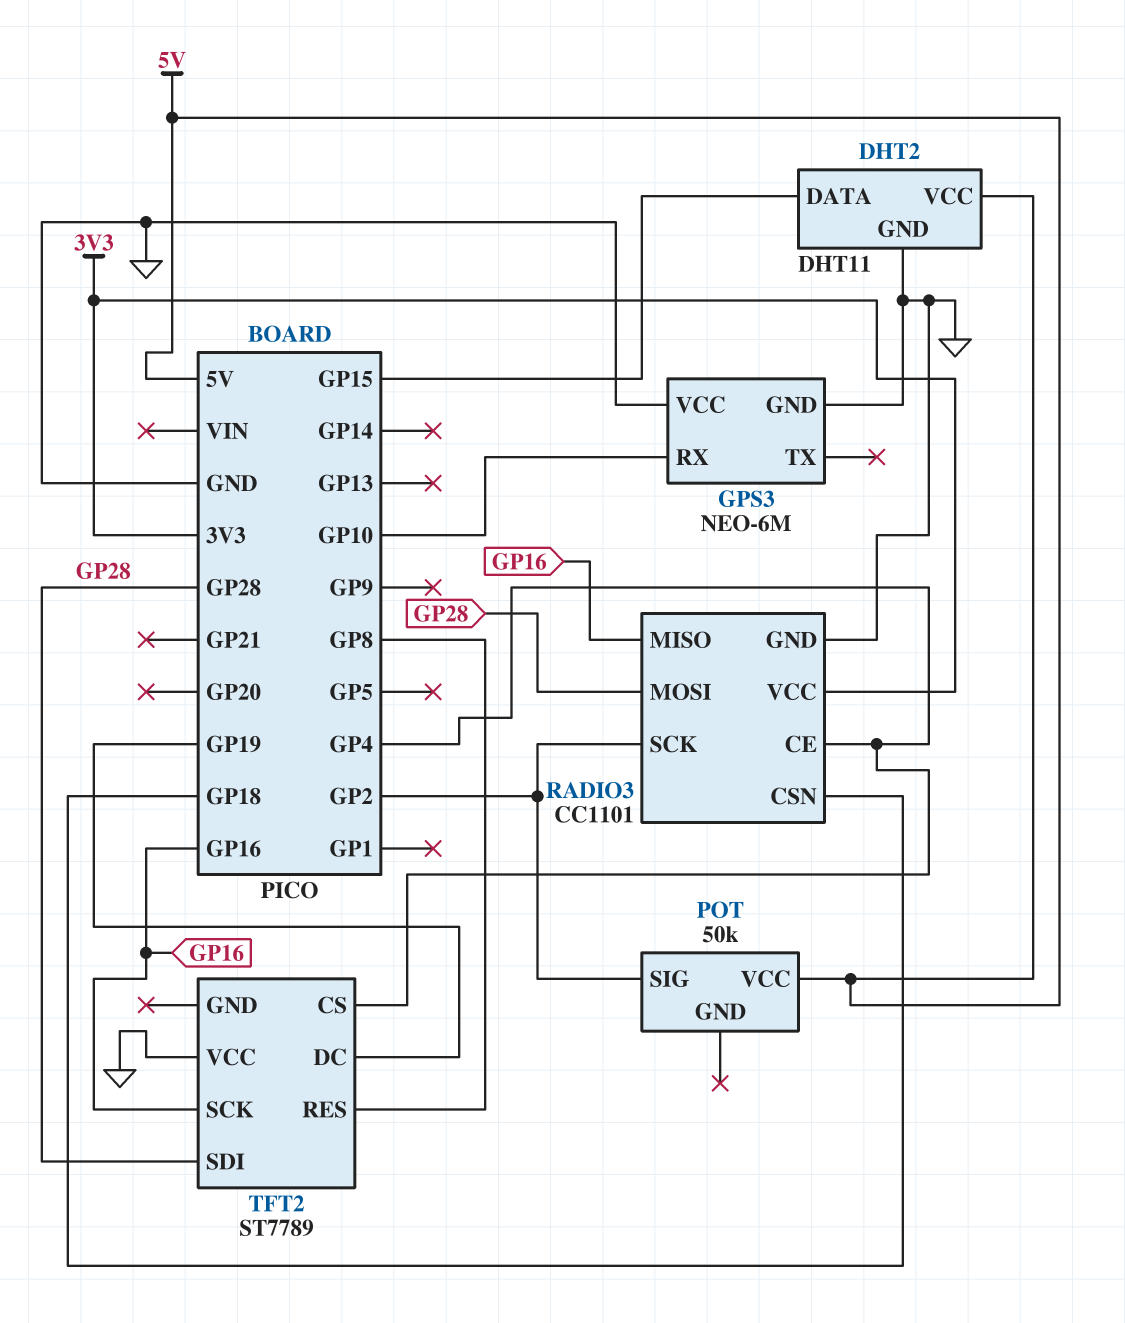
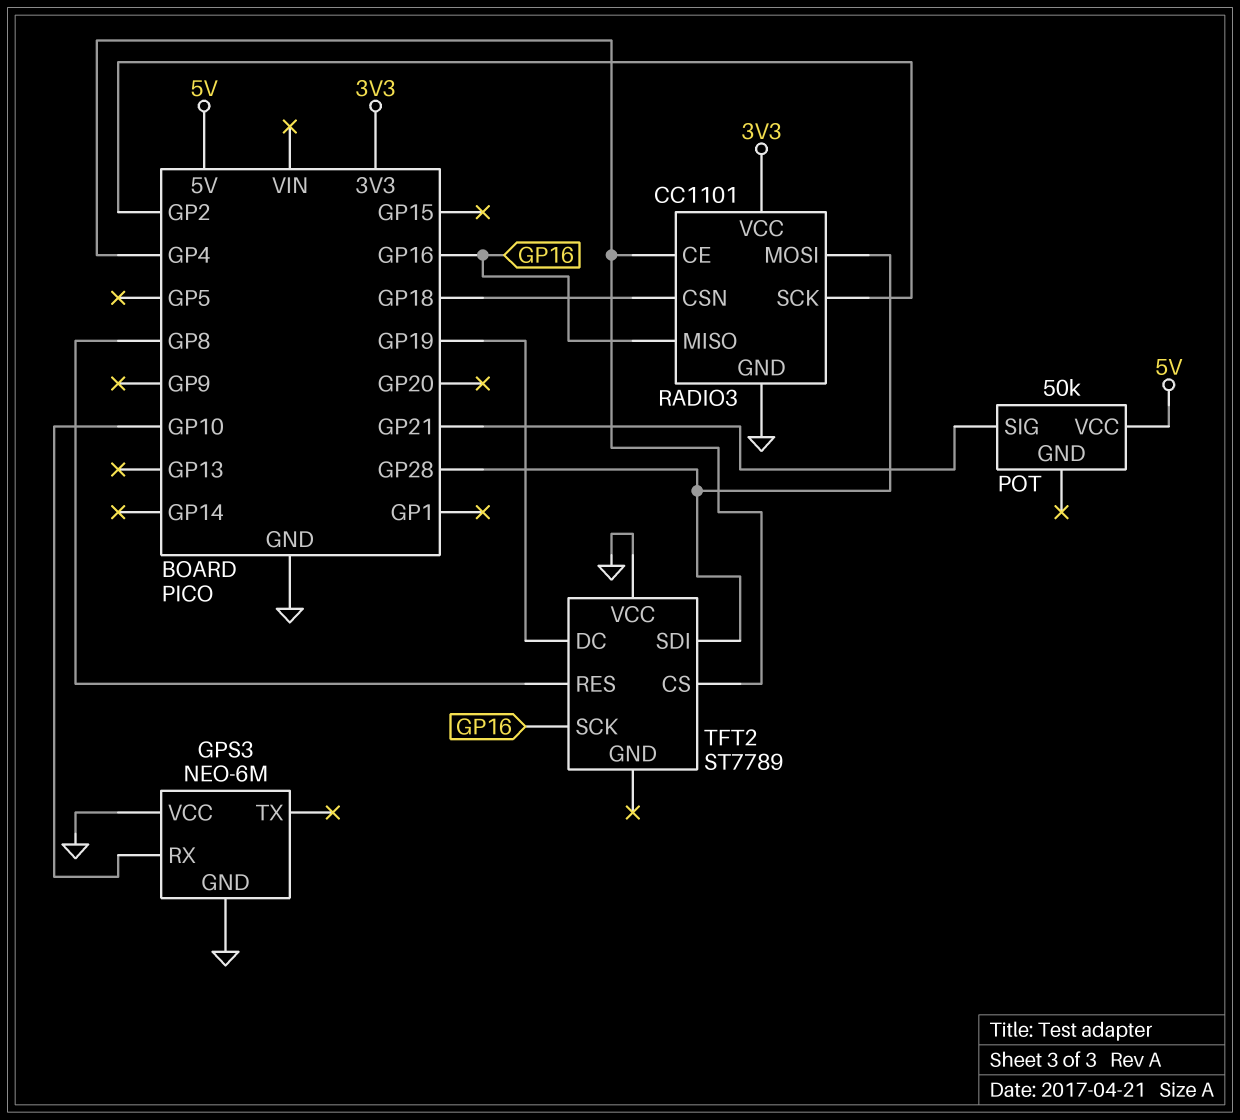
DHT2: DHT11 -> none
DHT2 pin DATA: GP15 -> none
DHT2 pin GND: GND -> none
DHT2 pin VCC: 5V -> none
POT pin SIG: GP2 -> GP21

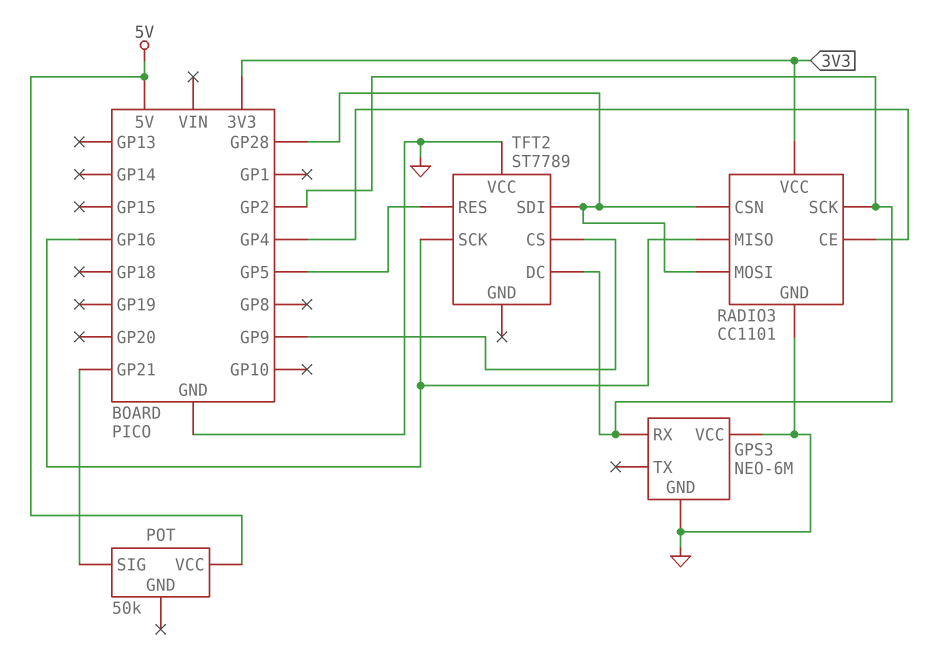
GPS3 pin RX: GP10 -> GP2
RADIO3 pin CSN: GP18 -> GP28
TFT2 pin CS: GP4 -> GP9
TFT2 pin DC: GP19 -> GP2
TFT2 pin RES: GP8 -> GP5

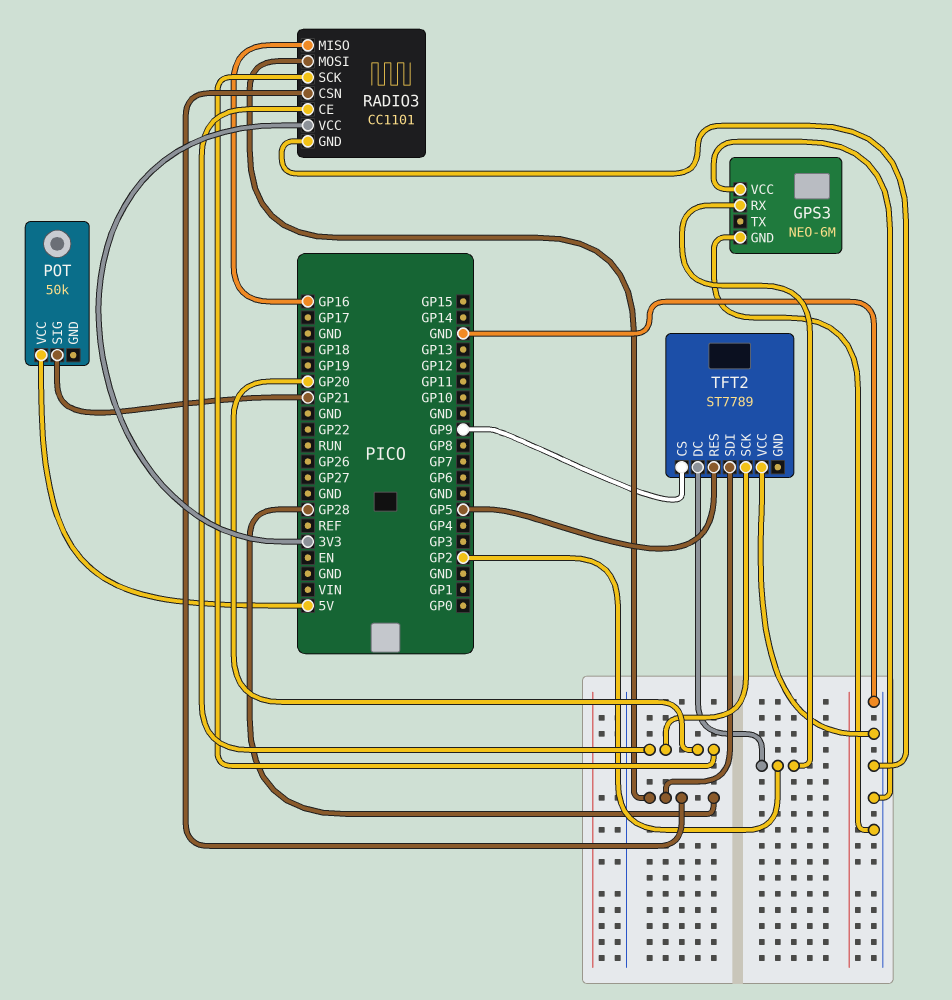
RADIO3 pin CE: GP4 -> GP20
RADIO3 pin SCK: GP2 -> GP20
TFT2 pin SCK: GP16 -> GP20

